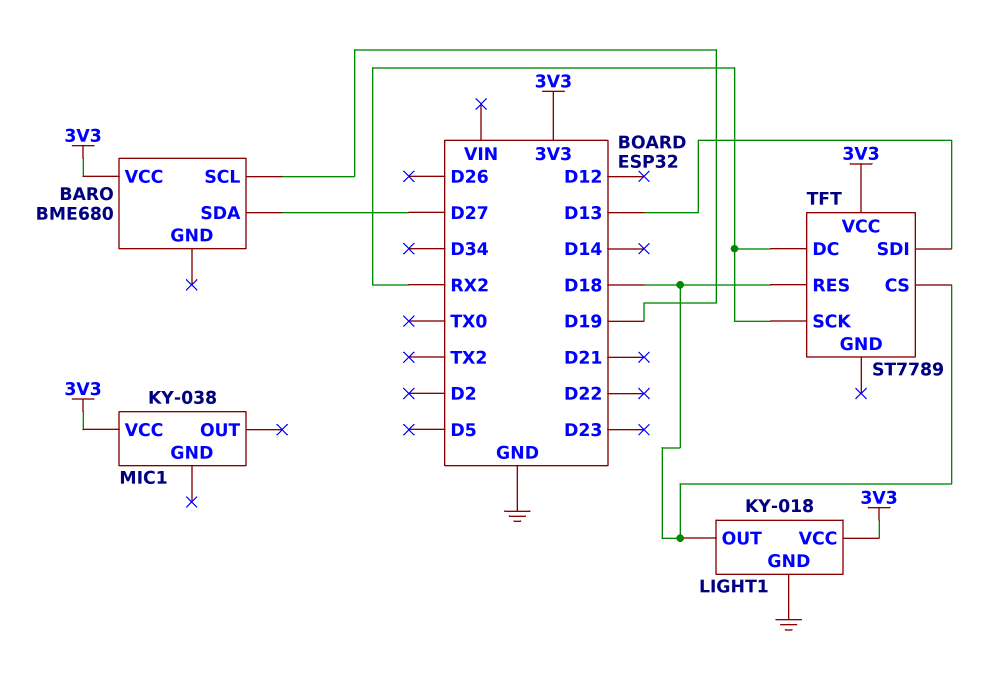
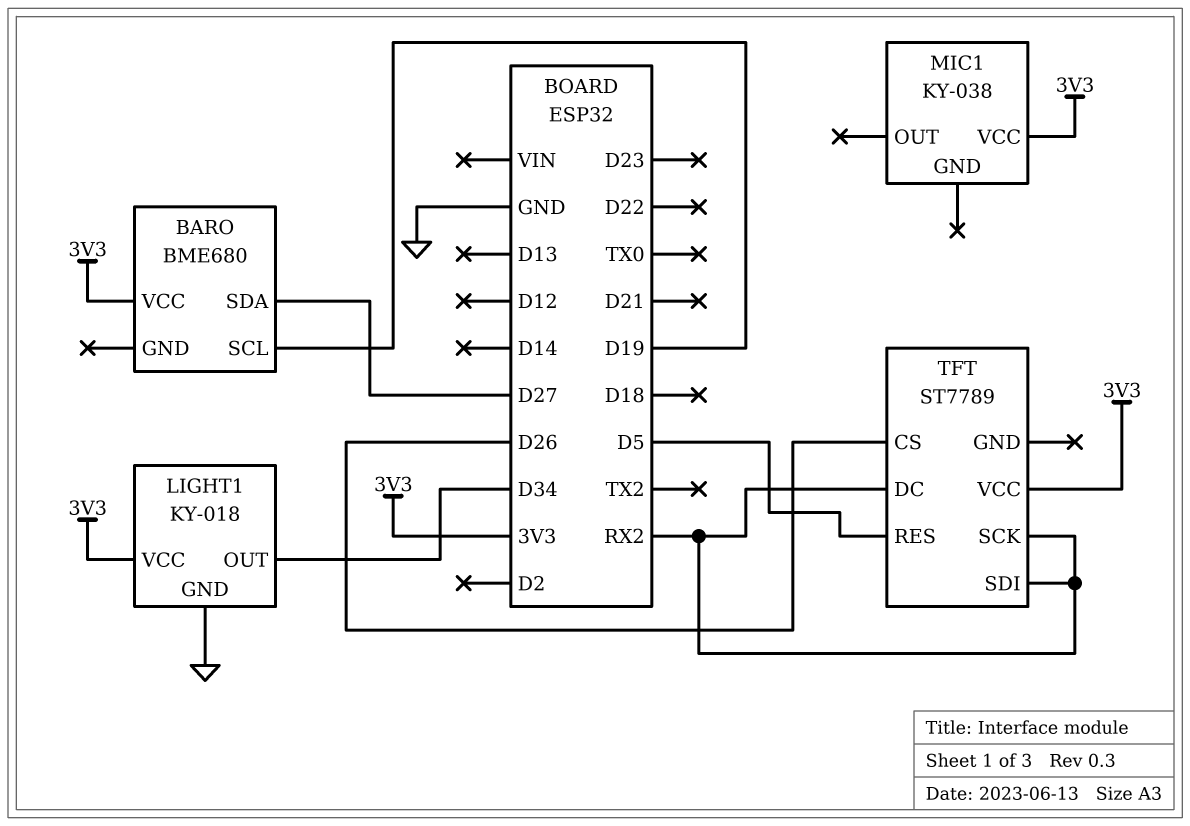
LIGHT1 pin OUT: D18 -> D34
TFT pin CS: D18 -> D26
TFT pin RES: D18 -> D5
TFT pin SDI: D13 -> RX2

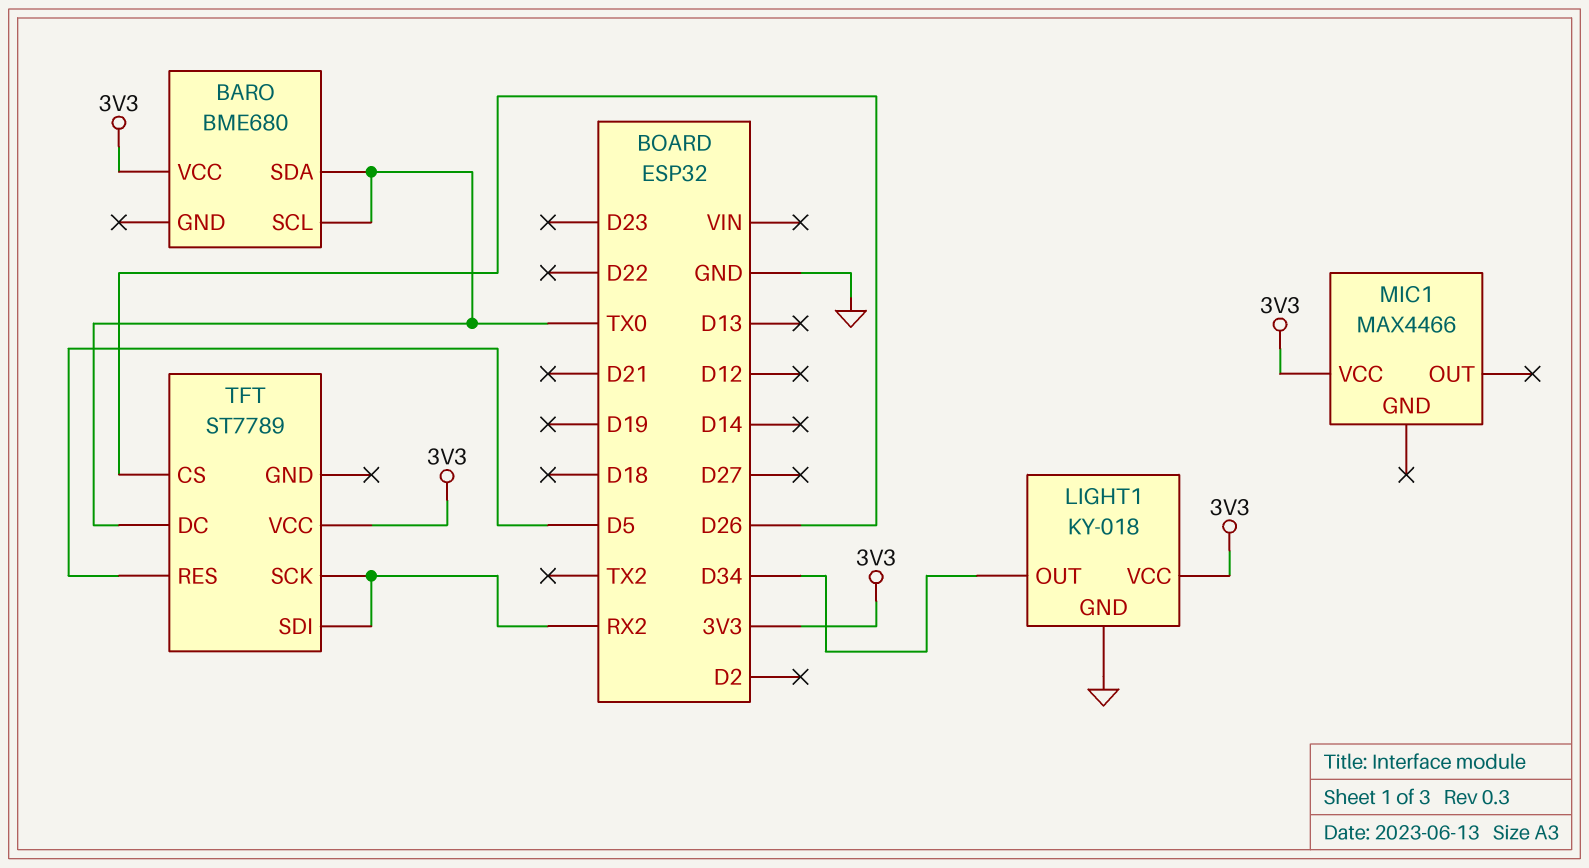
BARO pin SCL: D19 -> TX0
BARO pin SDA: D27 -> TX0
MIC1: KY-038 -> MAX4466
TFT pin DC: RX2 -> TX0

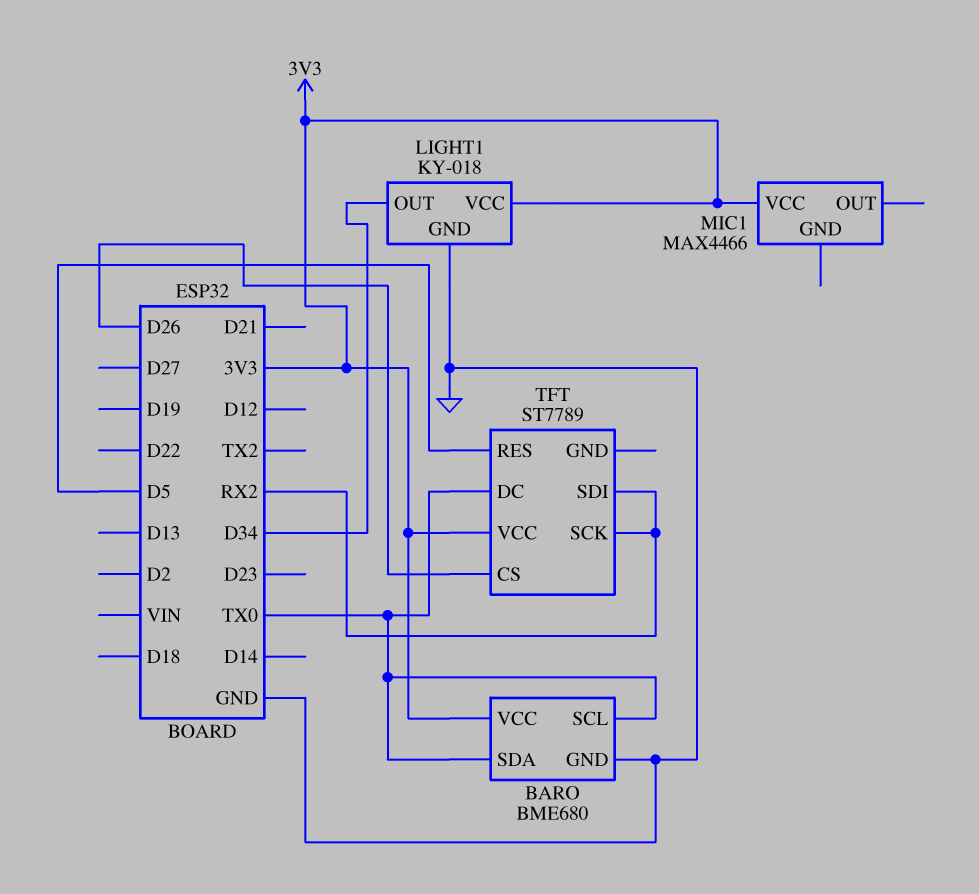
BARO pin GND: none -> GND

